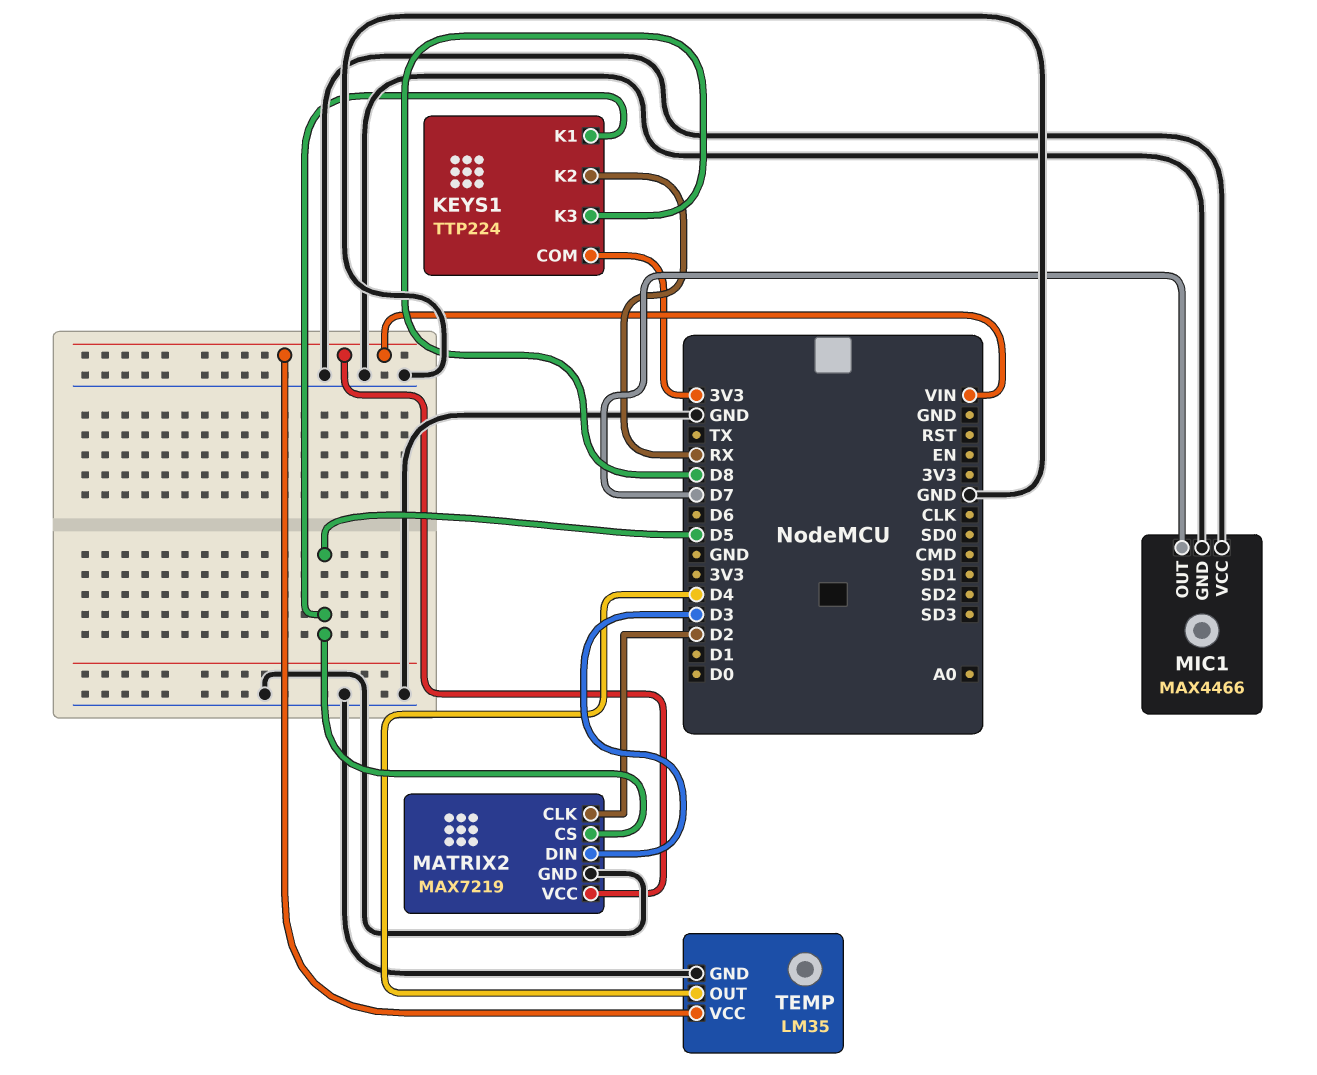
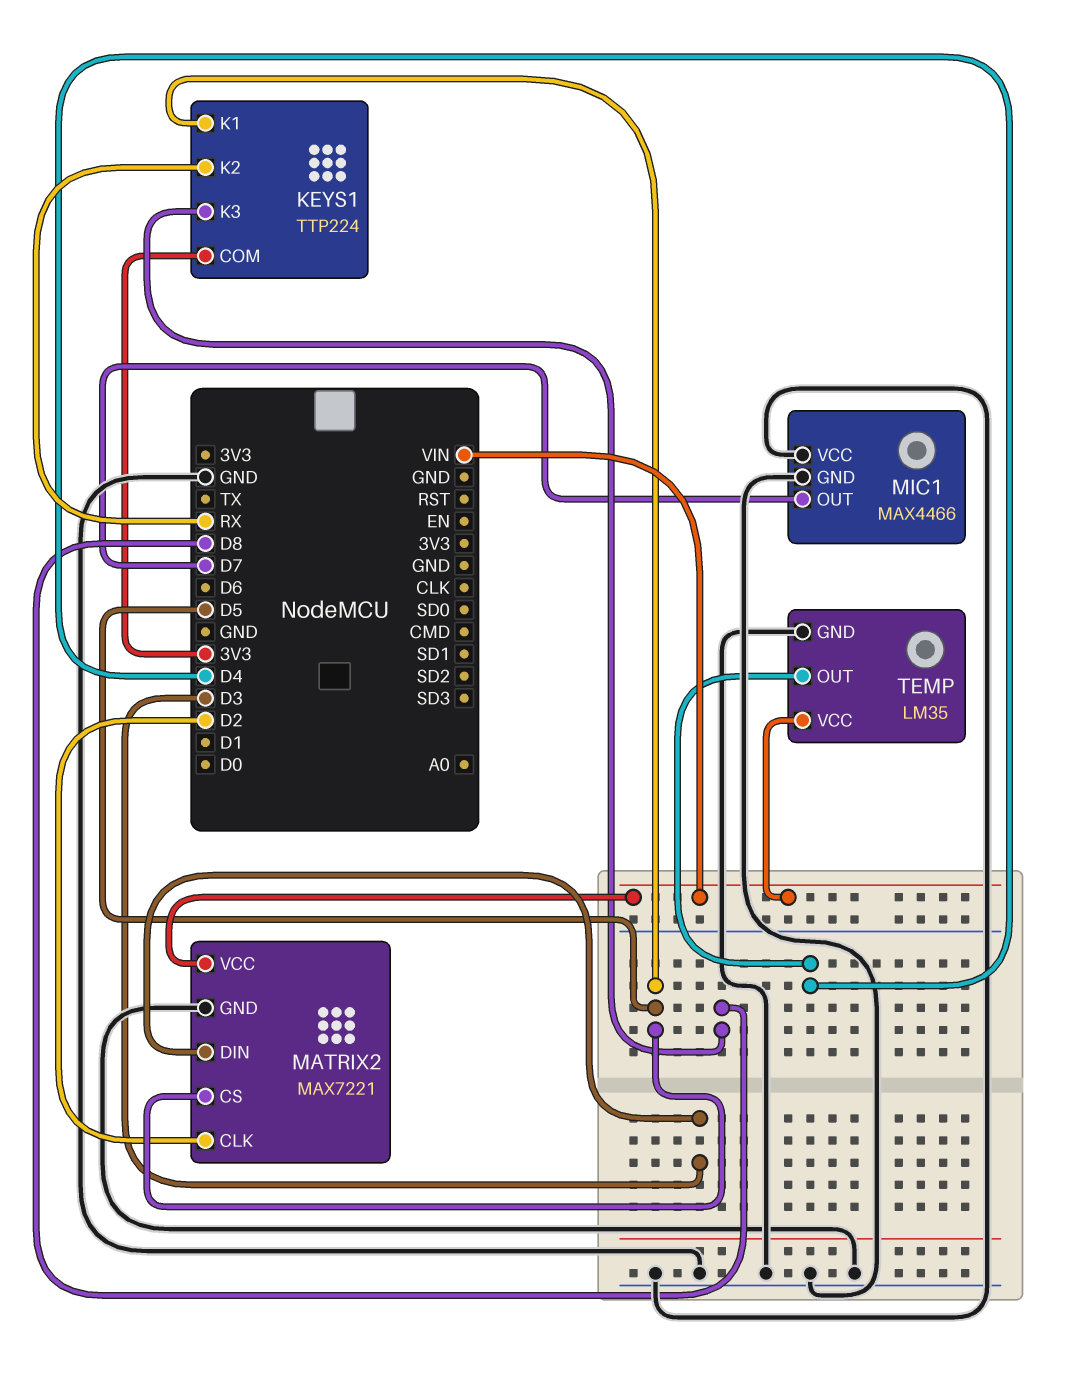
MATRIX2: MAX7219 -> MAX7221

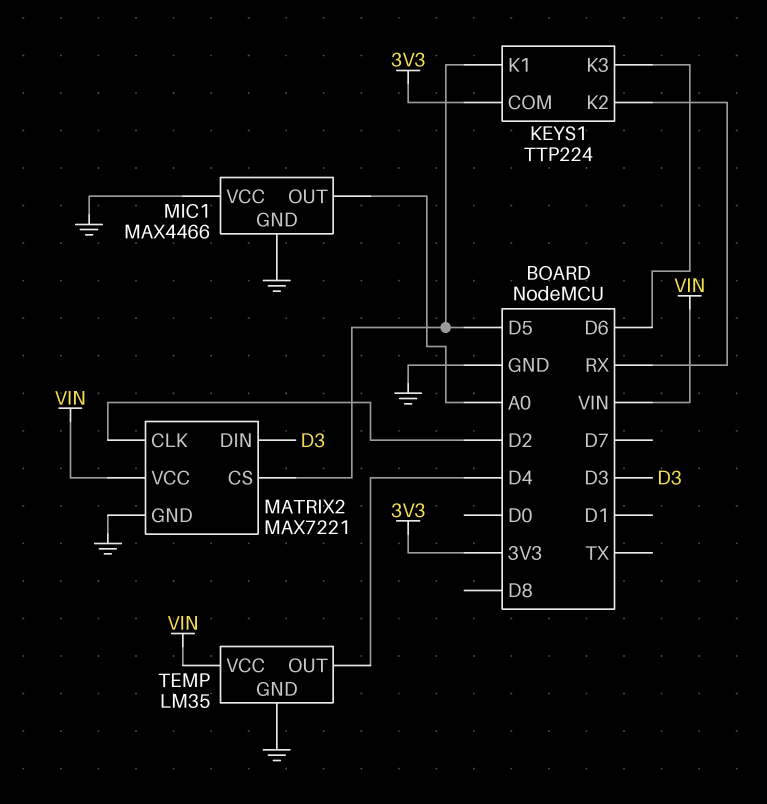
KEYS1 pin K3: D8 -> D6
MIC1 pin OUT: D7 -> A0

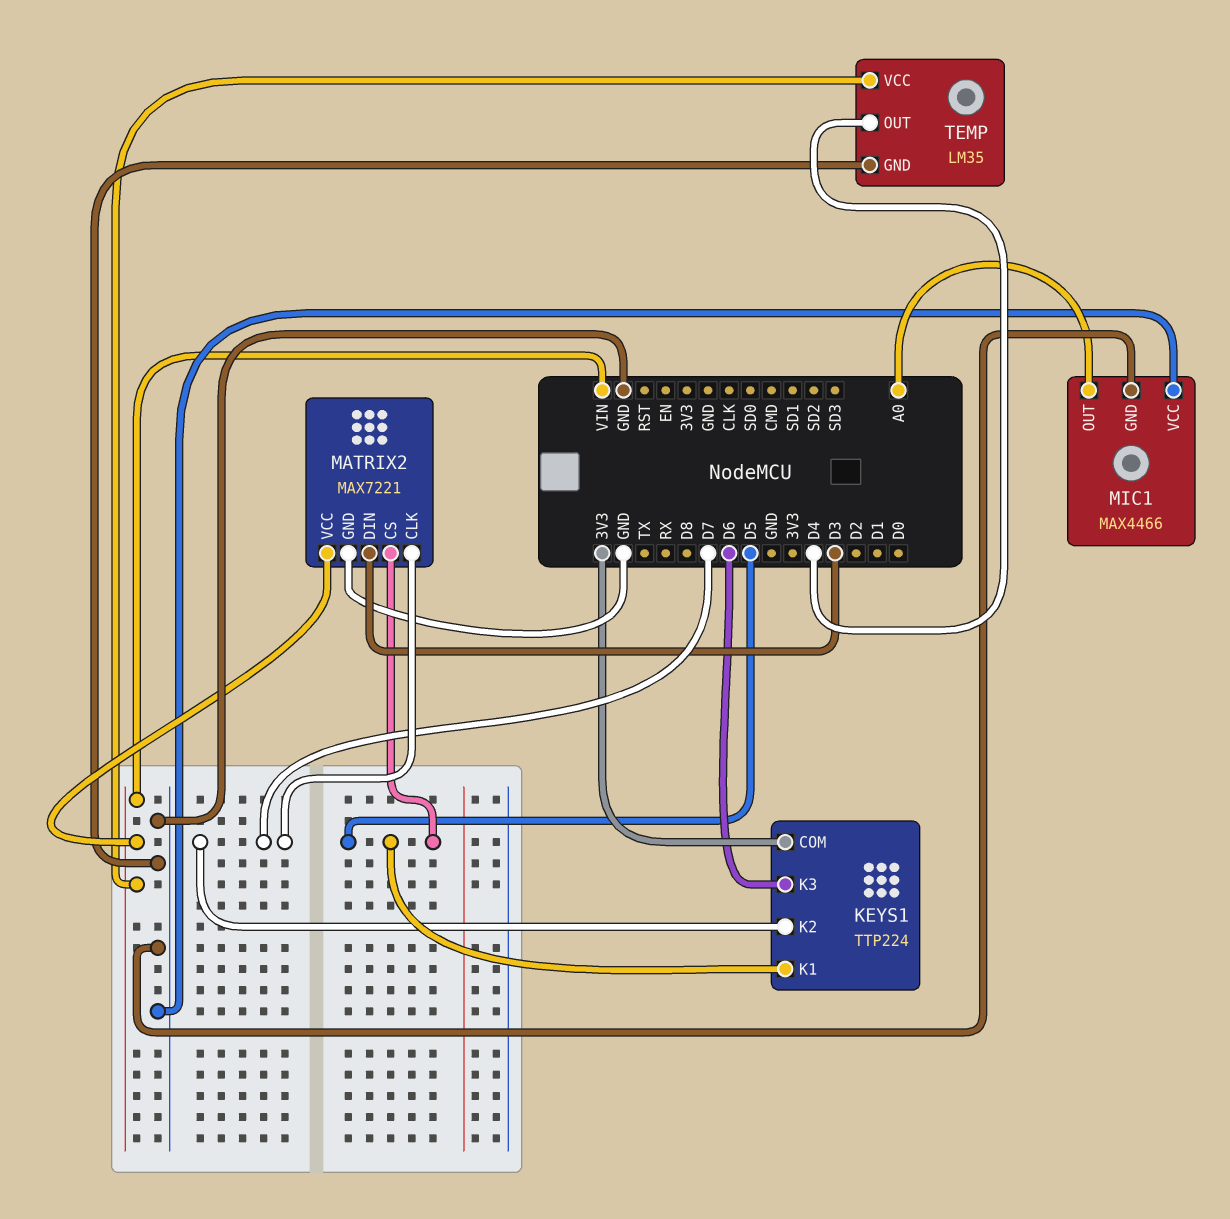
KEYS1 pin K2: RX -> D7
MATRIX2 pin CLK: D2 -> D7

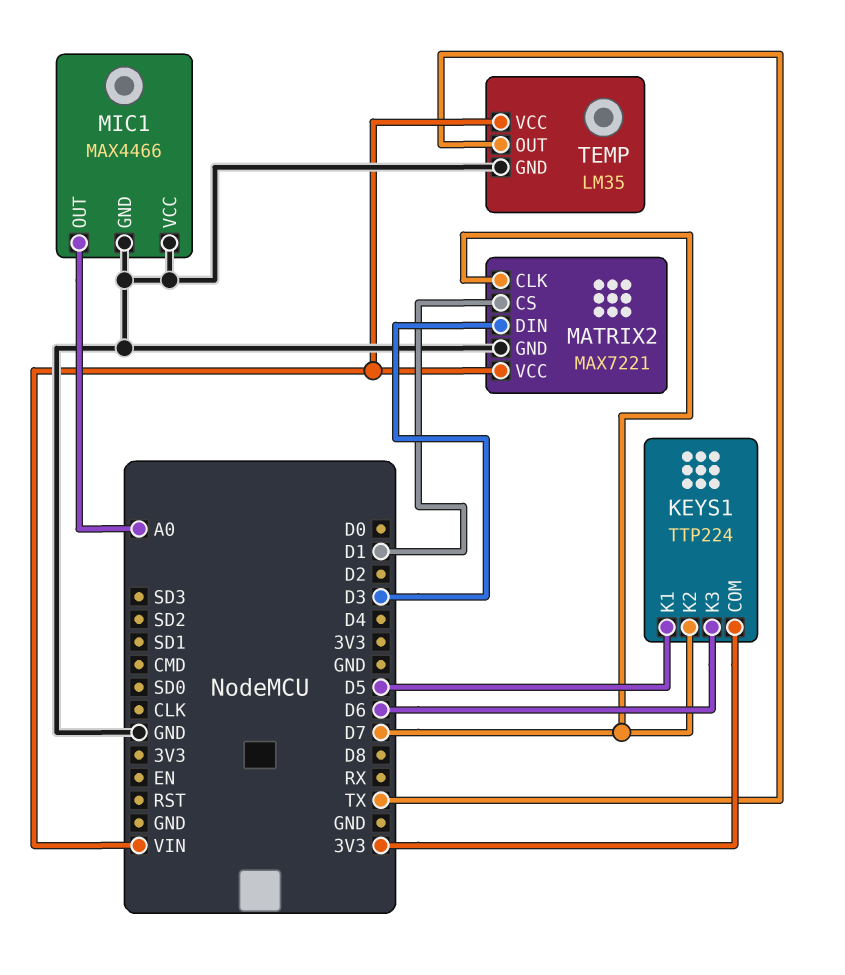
MATRIX2 pin CS: D5 -> D1
TEMP pin OUT: D4 -> TX

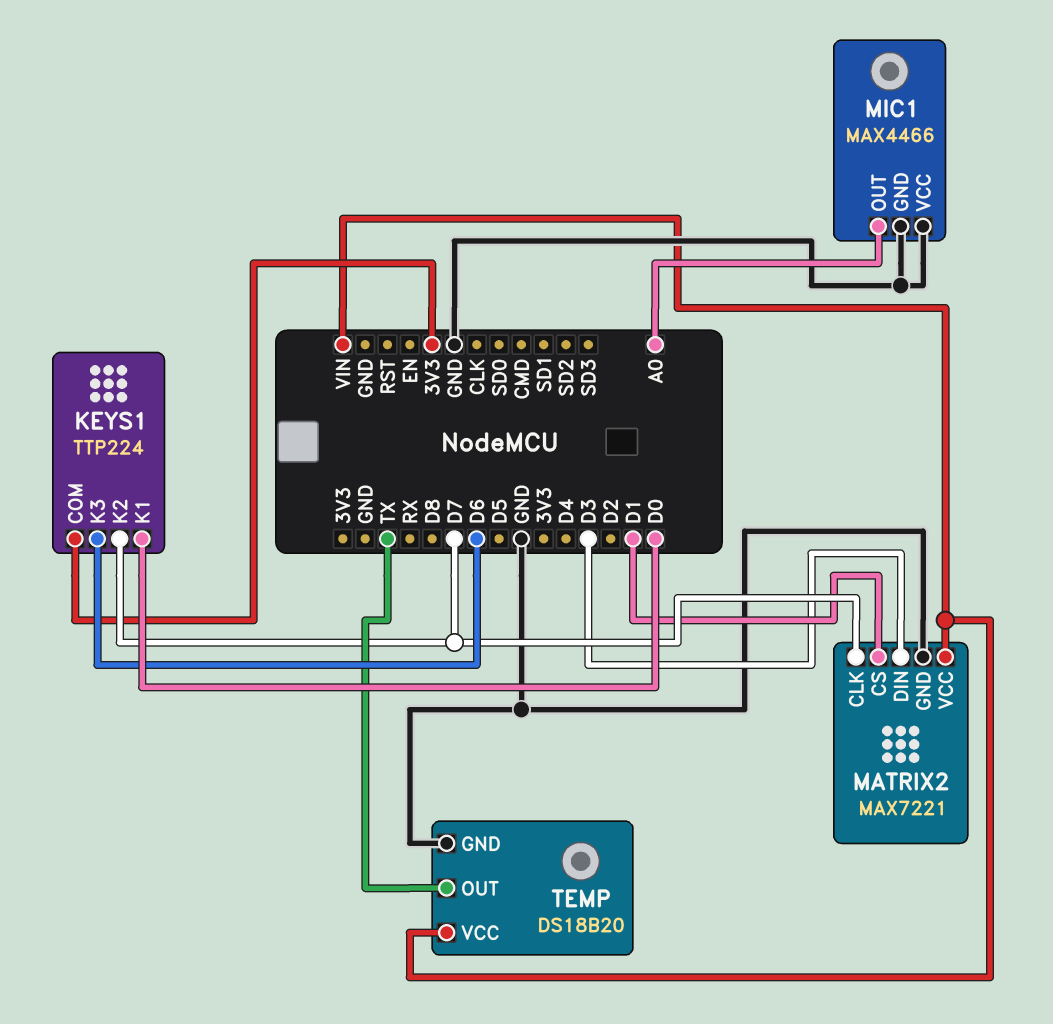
KEYS1 pin K1: D5 -> D0
TEMP: LM35 -> DS18B20

